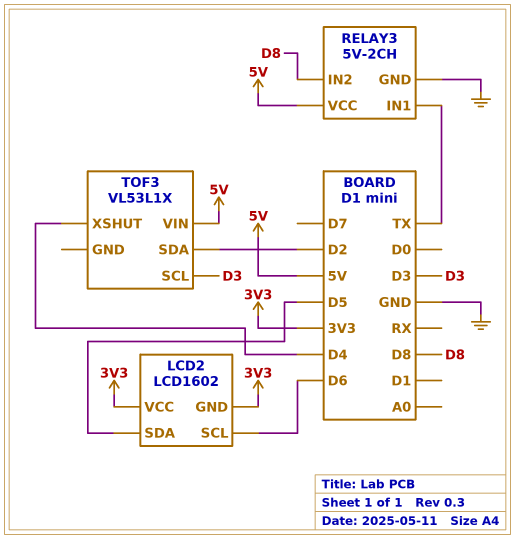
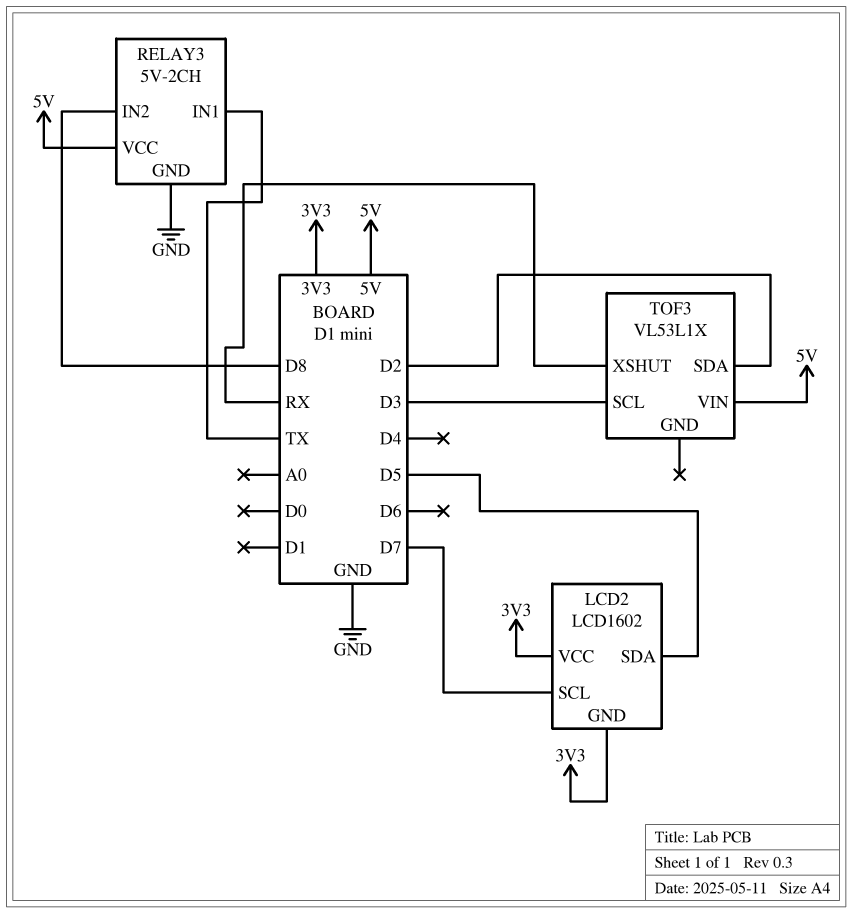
LCD2 pin SCL: D6 -> D7
TOF3 pin XSHUT: D4 -> RX

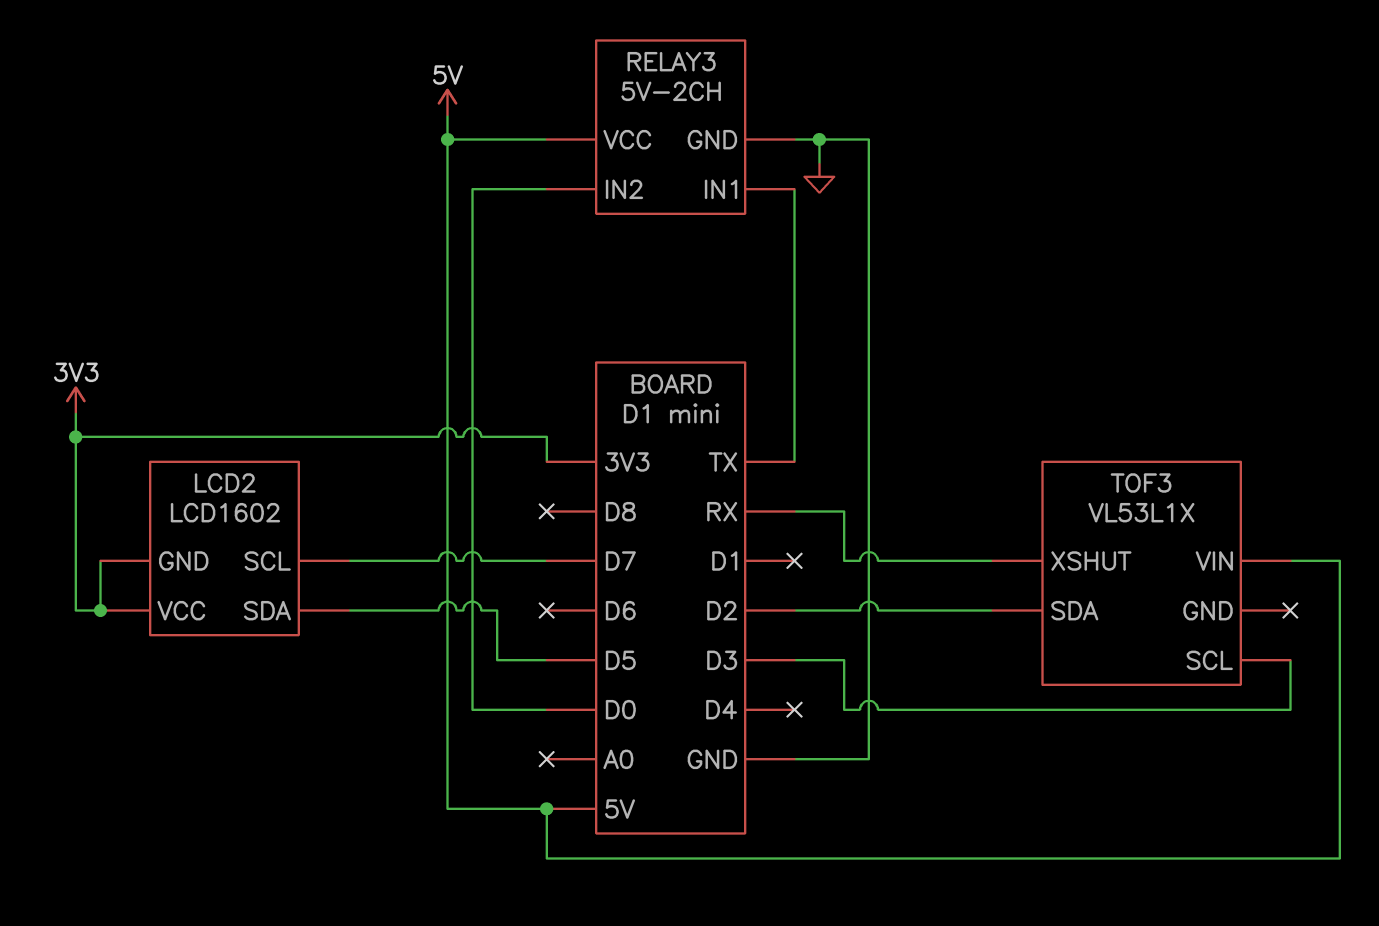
RELAY3 pin IN2: D8 -> D0

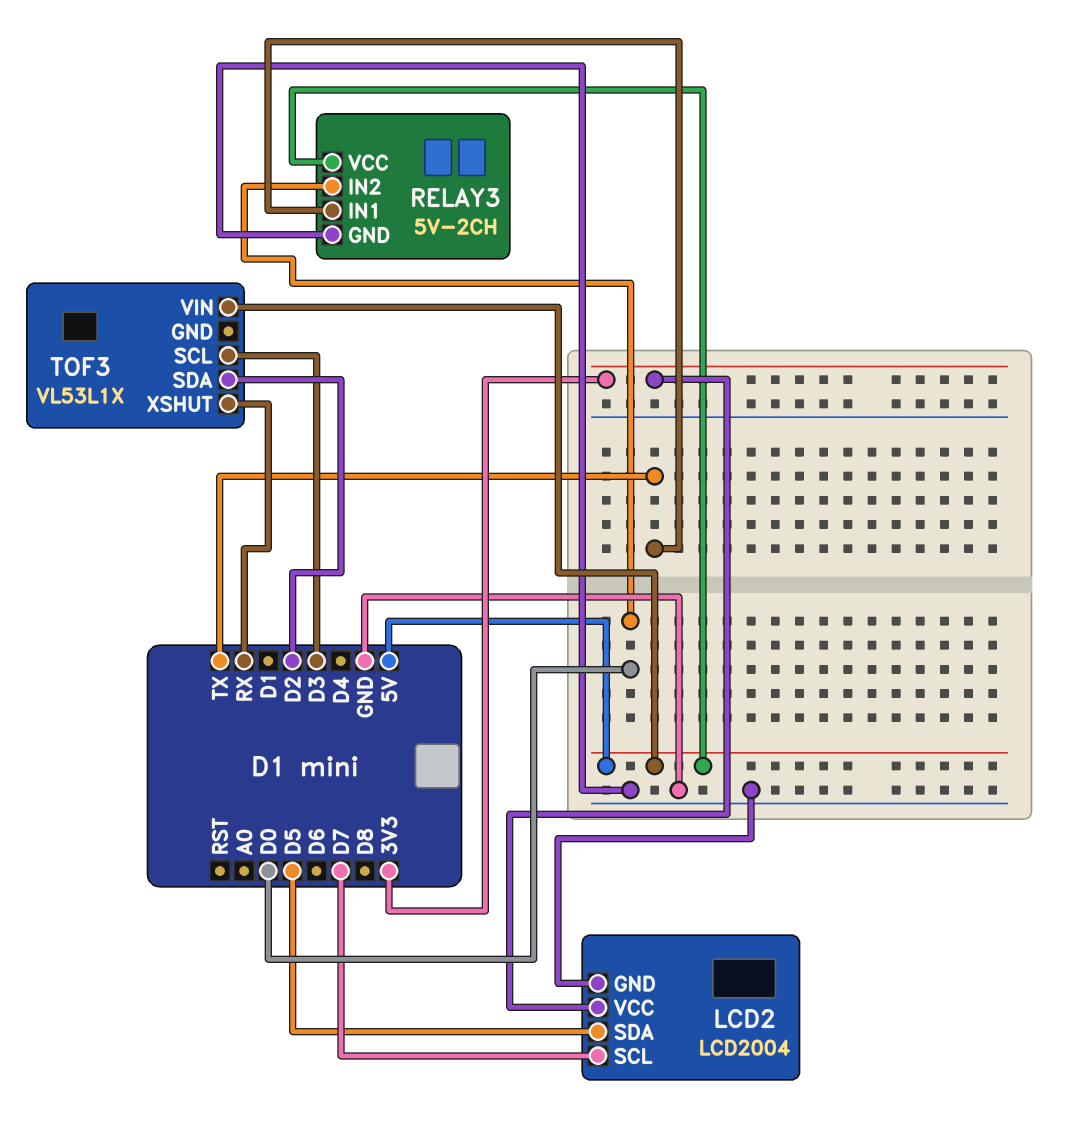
LCD2: LCD1602 -> LCD2004
LCD2 pin GND: 3V3 -> GND

